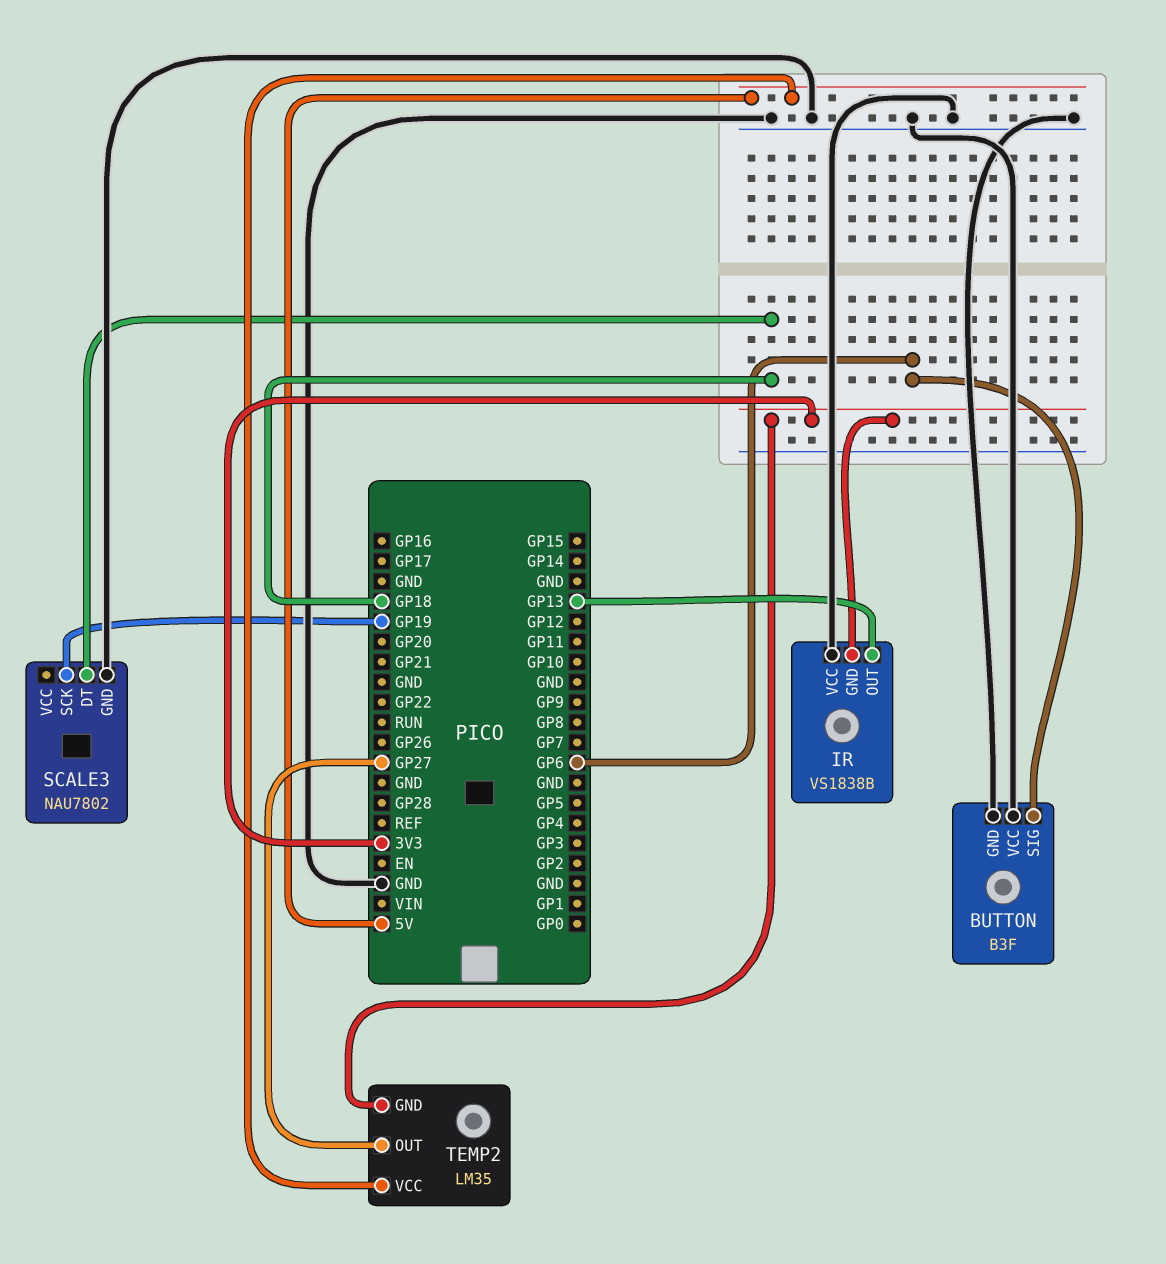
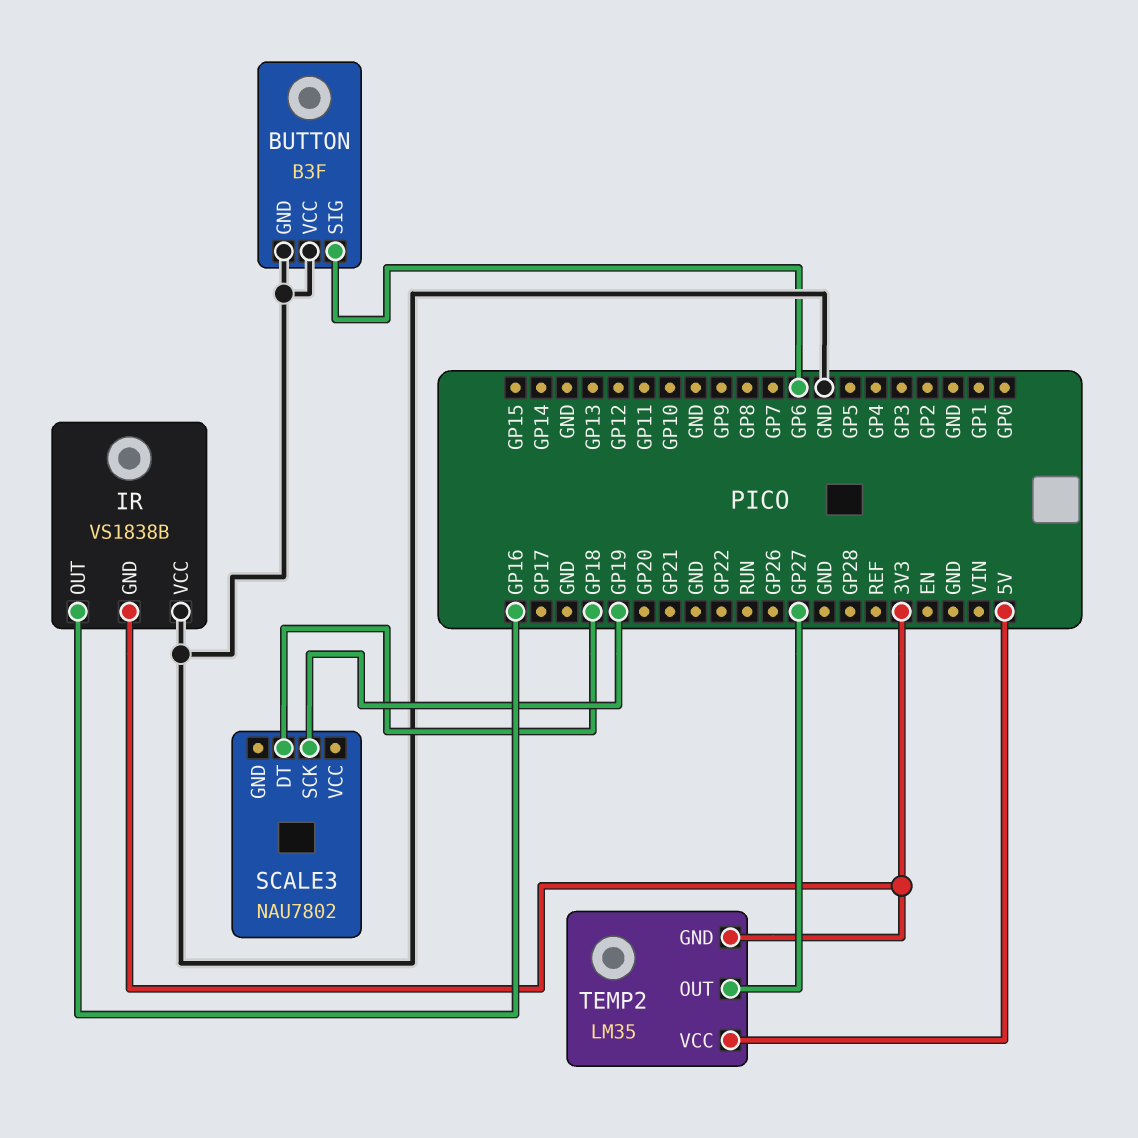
IR pin OUT: GP13 -> GP16
SCALE3 pin GND: GND -> none

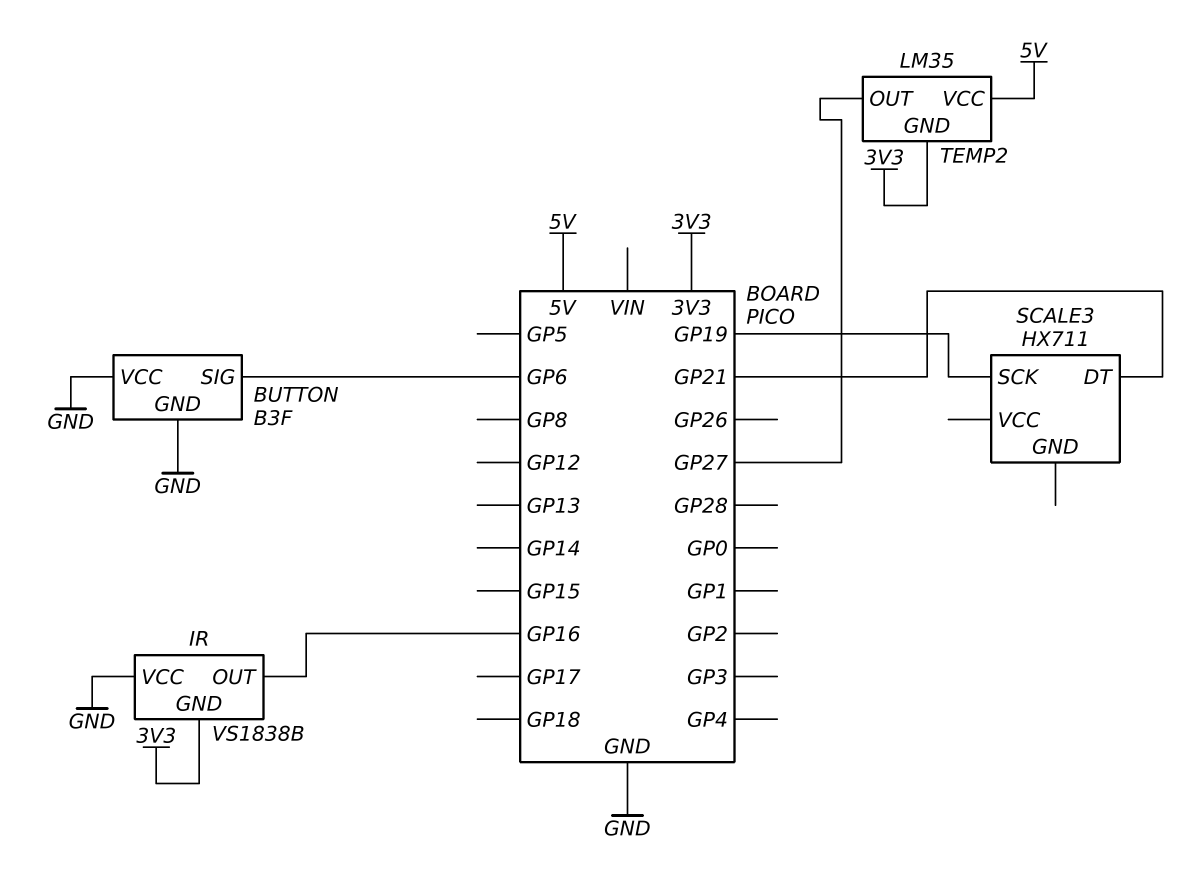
SCALE3: NAU7802 -> HX711
SCALE3 pin DT: GP18 -> GP21

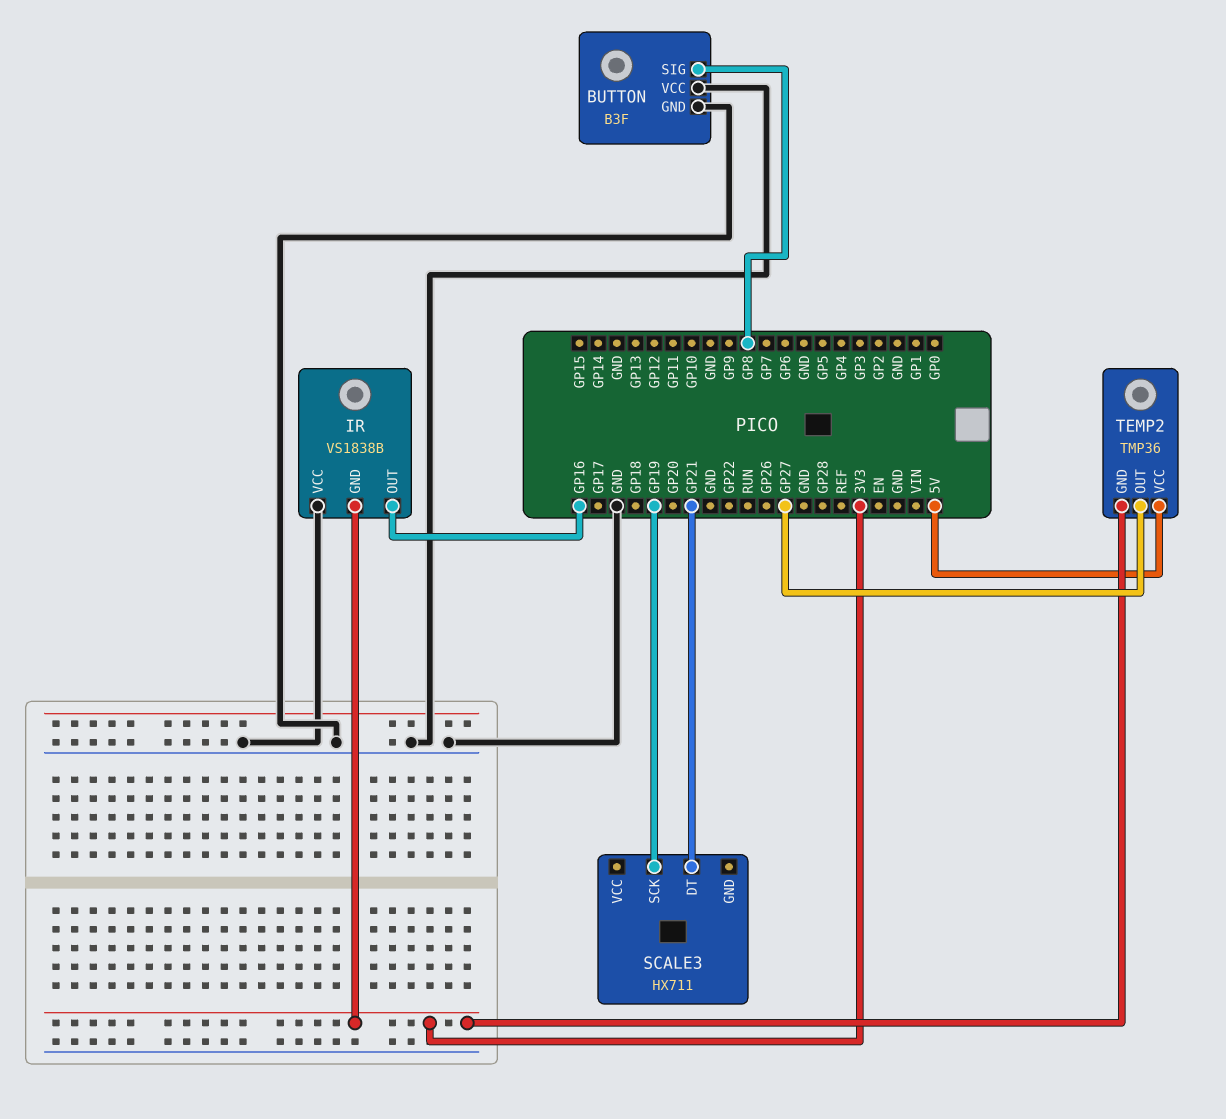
BUTTON pin SIG: GP6 -> GP8
TEMP2: LM35 -> TMP36

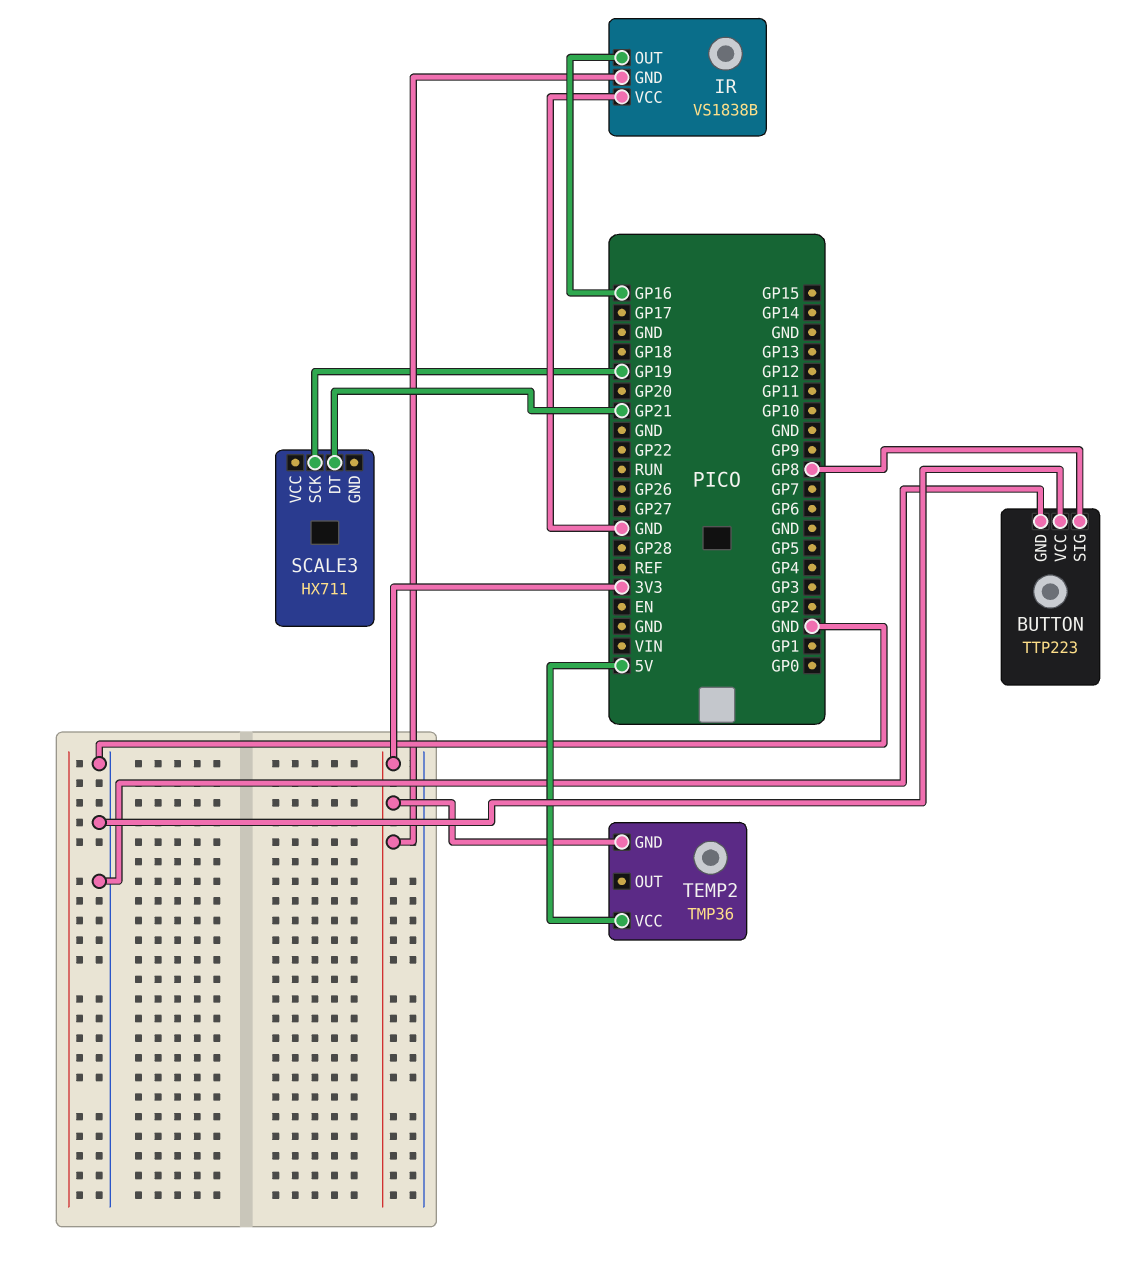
BUTTON: B3F -> TTP223
TEMP2 pin OUT: GP27 -> none

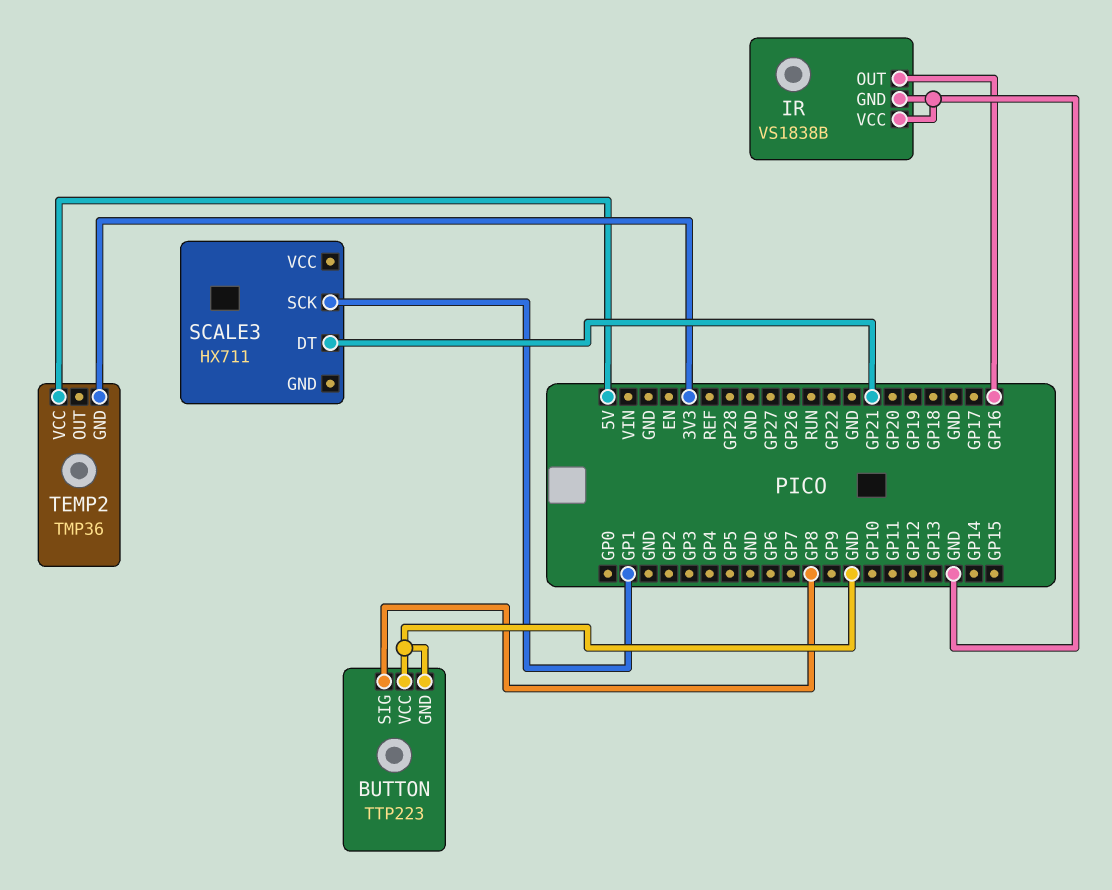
IR pin GND: 3V3 -> GND
SCALE3 pin SCK: GP19 -> GP1

